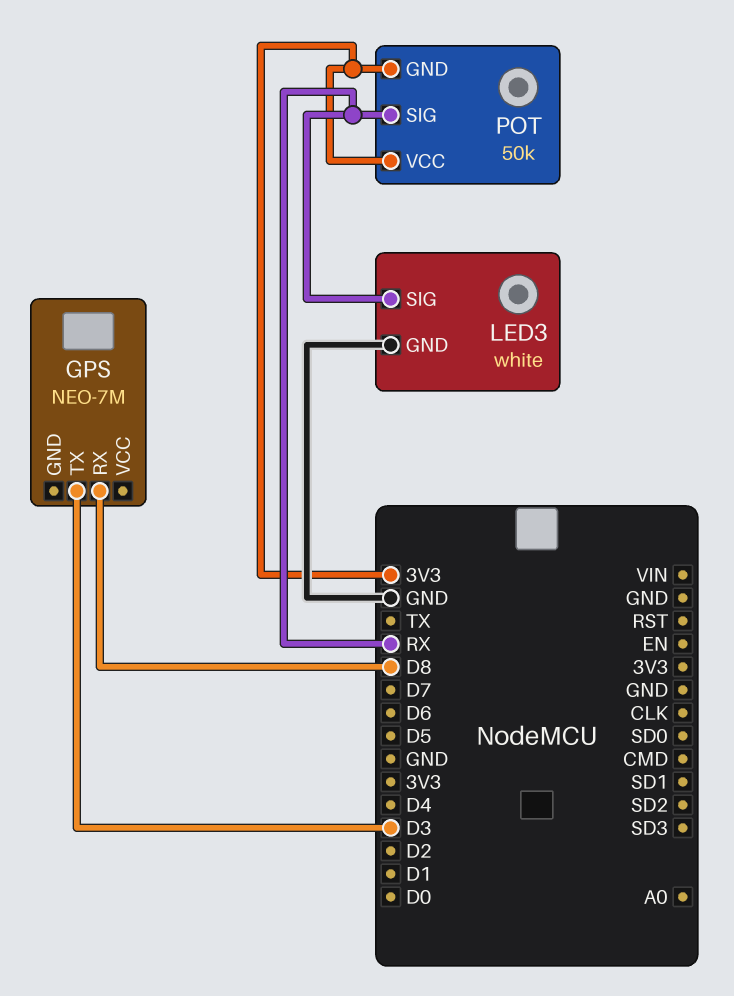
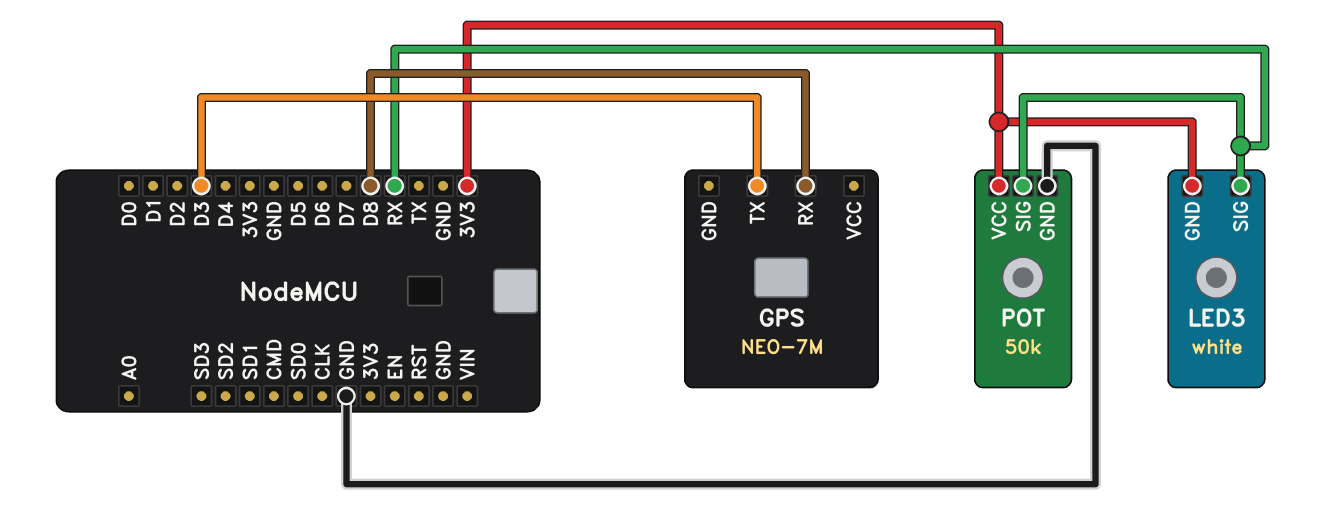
LED3 pin GND: GND -> 3V3
POT pin GND: 3V3 -> GND

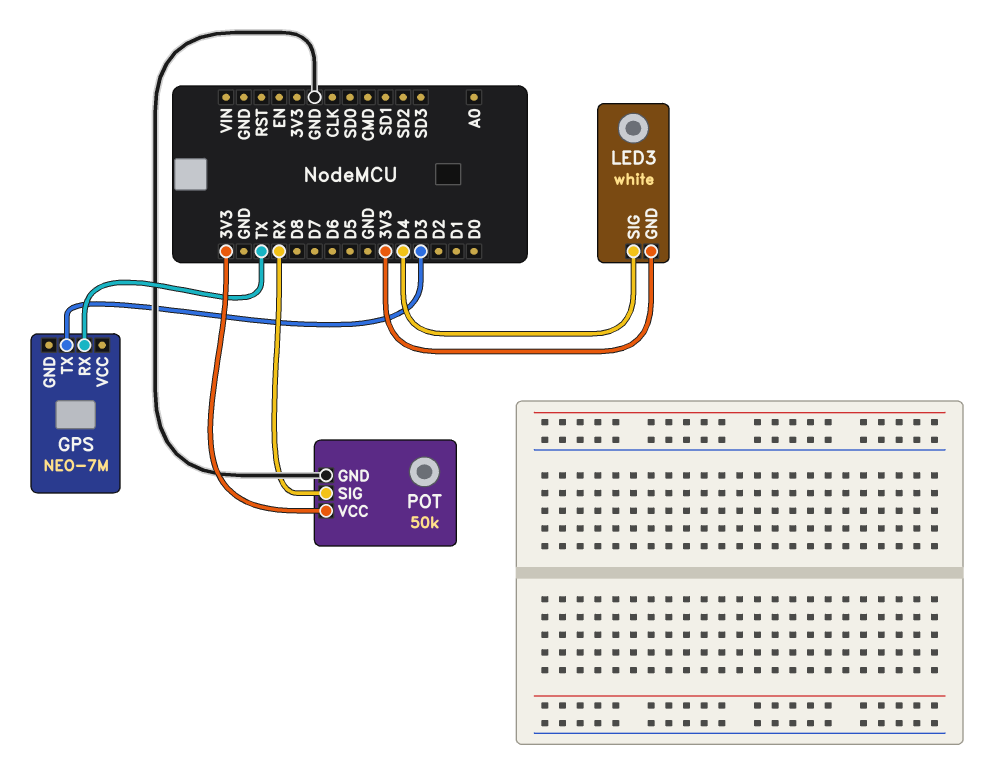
GPS pin RX: D8 -> TX
LED3 pin SIG: RX -> D4

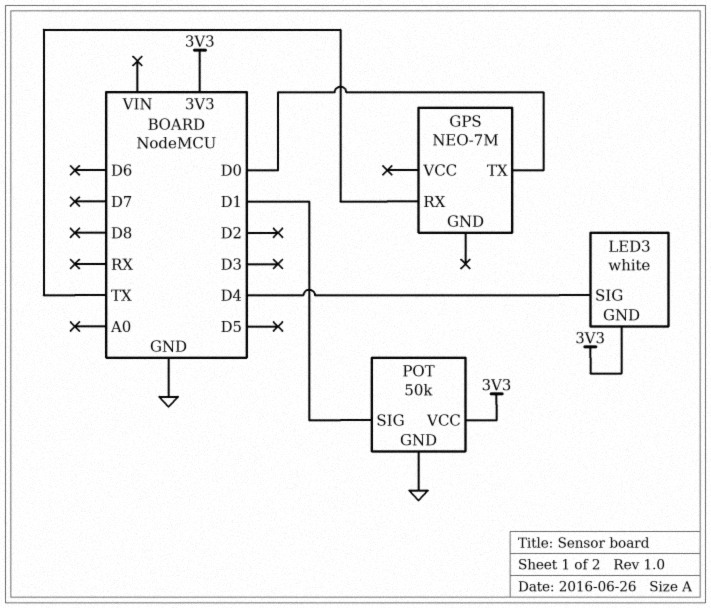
GPS pin TX: D3 -> D0
POT pin SIG: RX -> D1

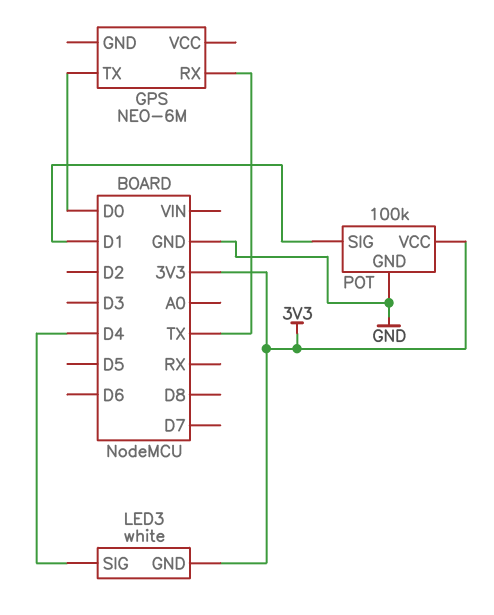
GPS: NEO-7M -> NEO-6M
POT: 50k -> 100k

